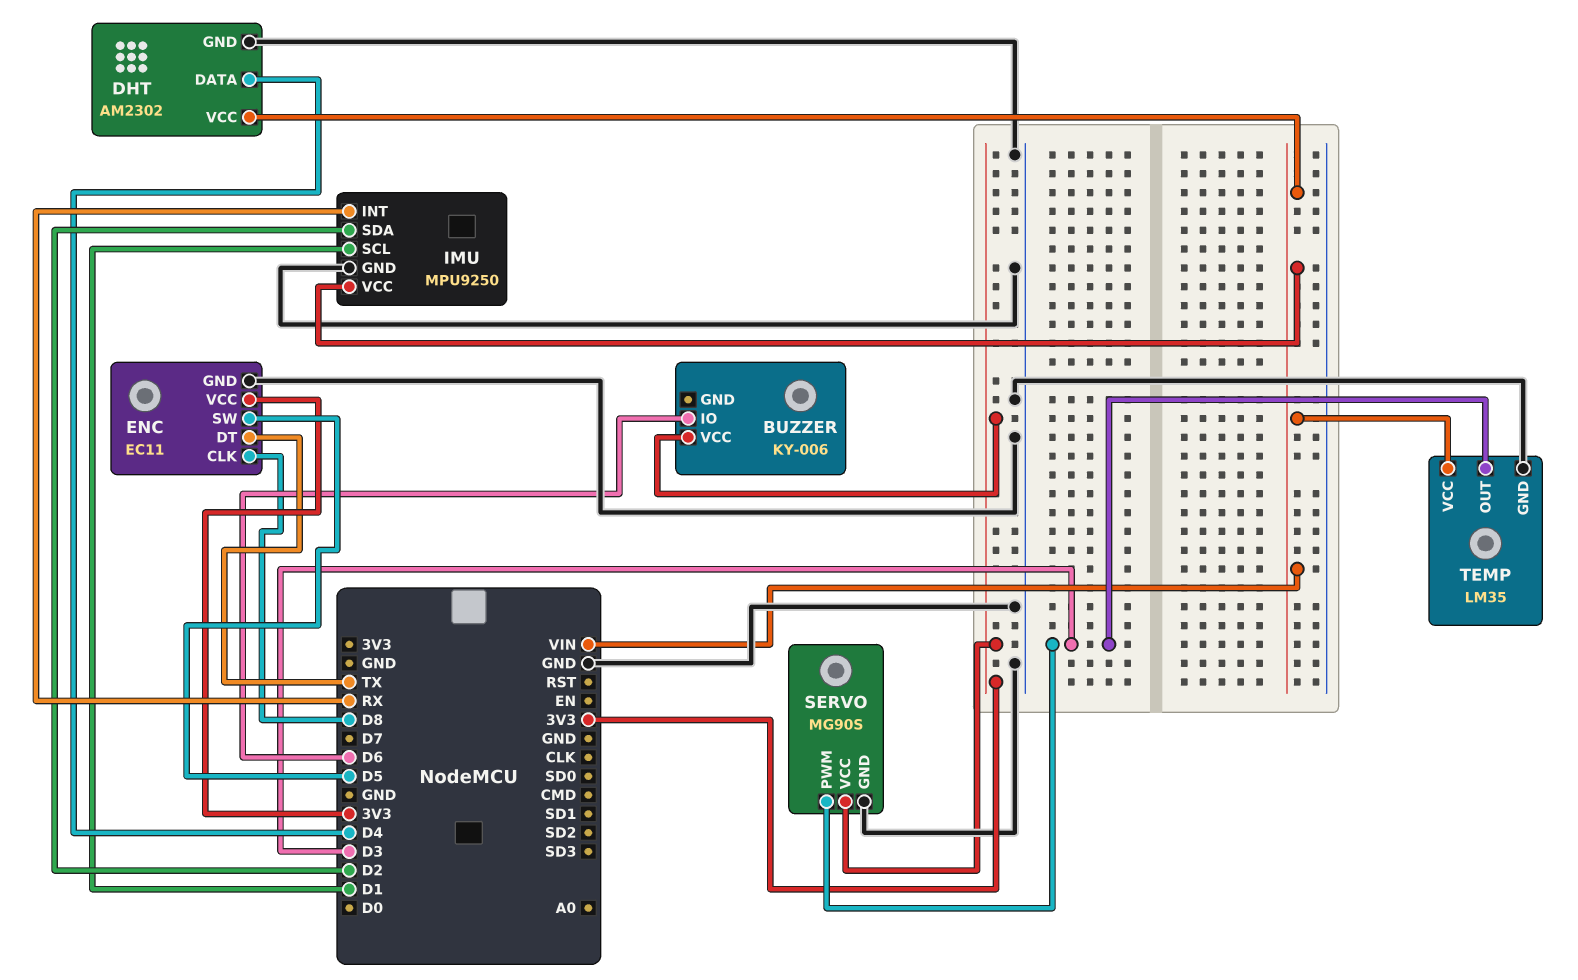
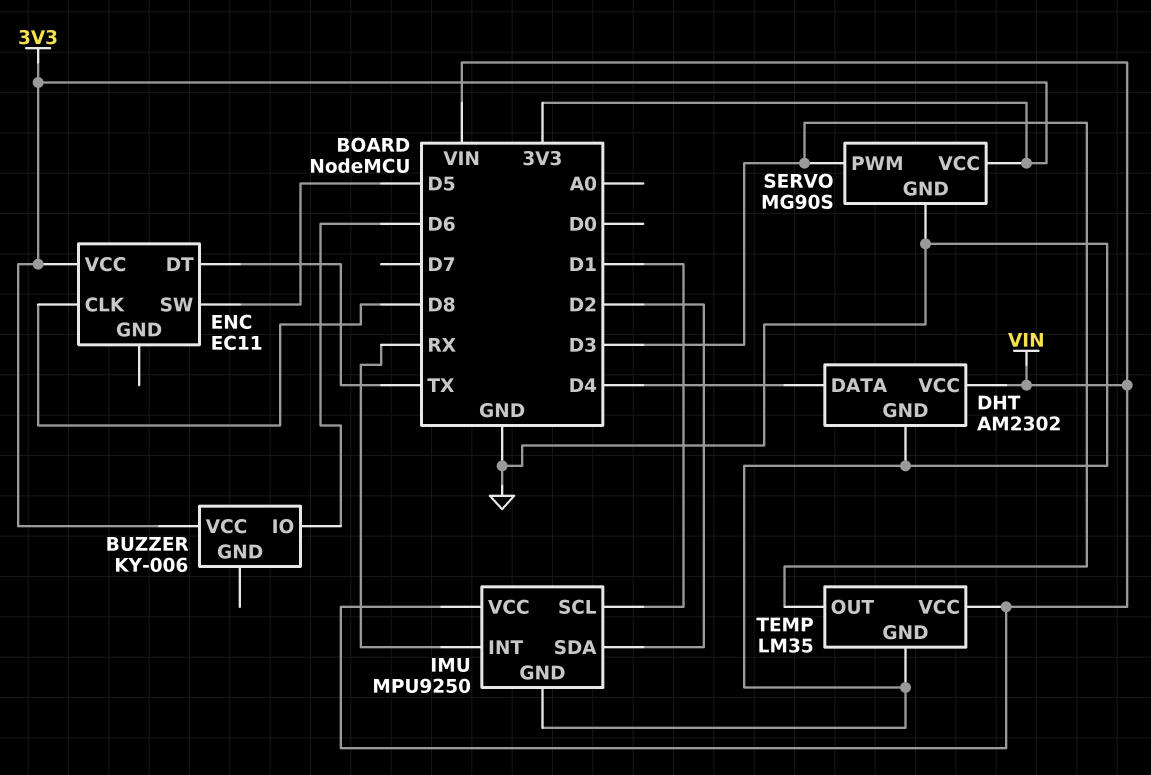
ENC pin GND: GND -> none

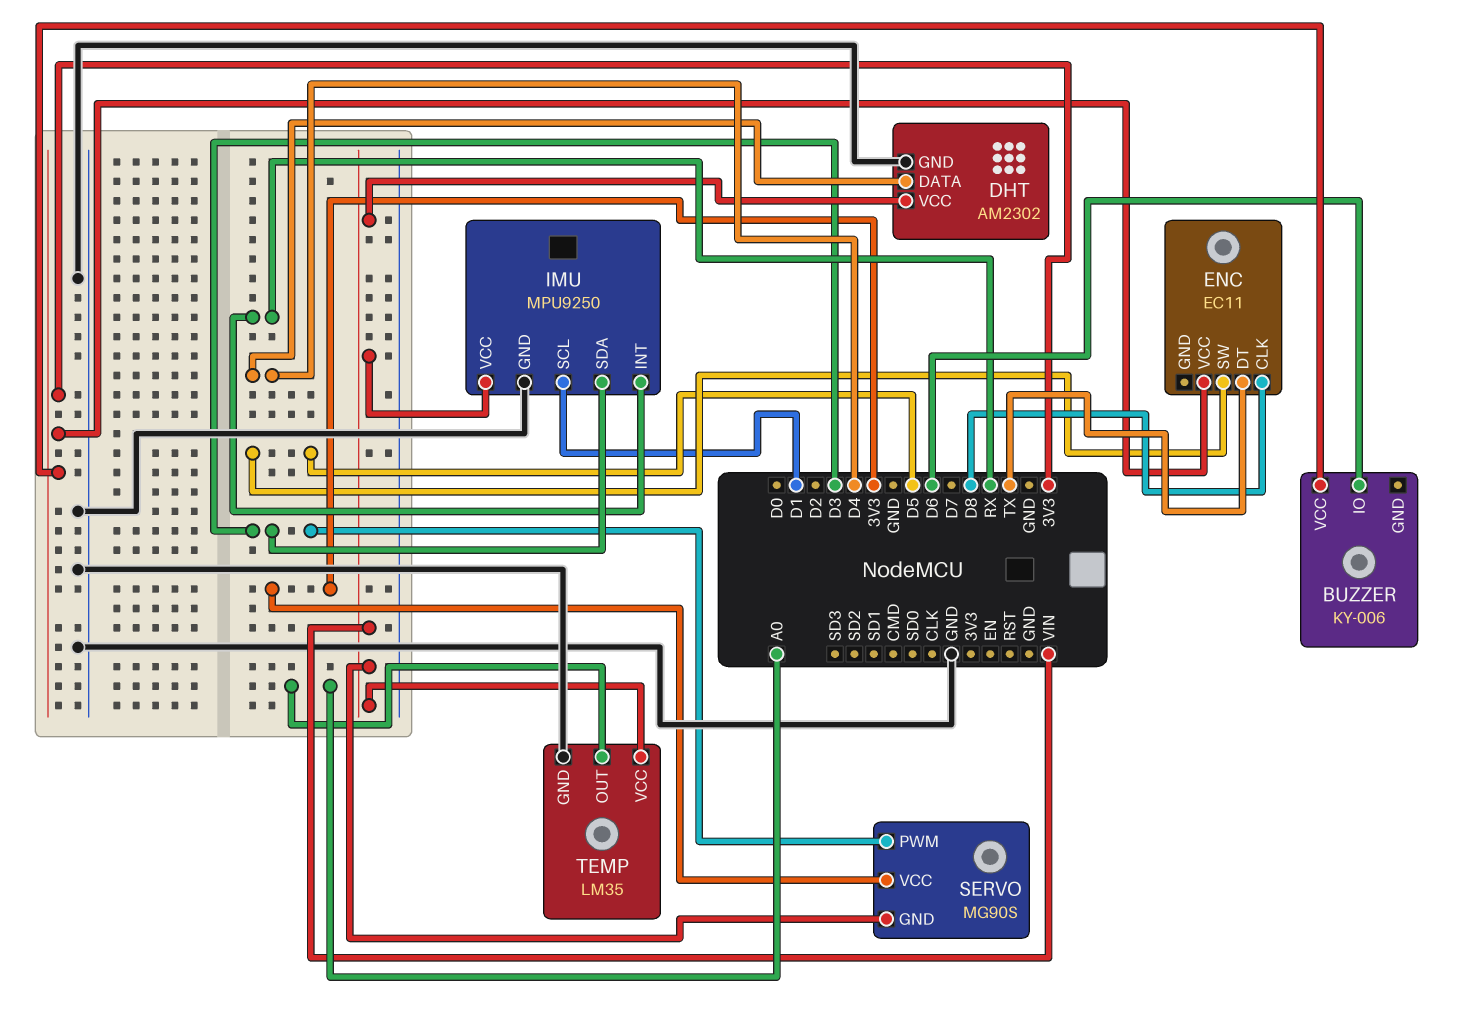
IMU pin SDA: D2 -> D3
SERVO pin GND: GND -> VIN
TEMP pin OUT: D3 -> A0

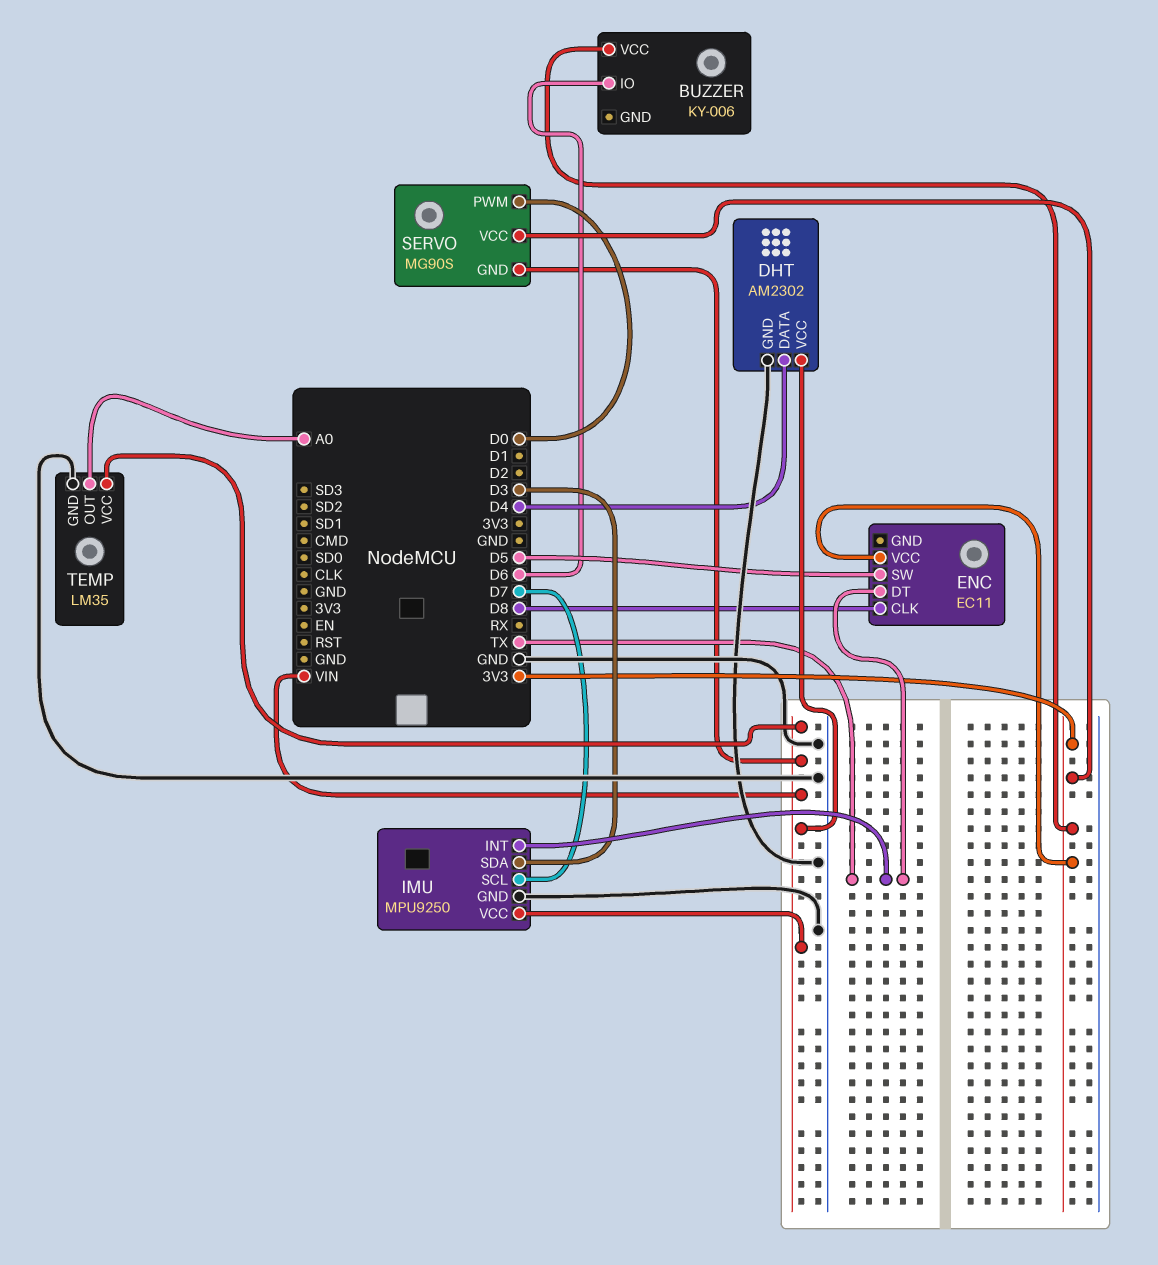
IMU pin INT: RX -> TX
IMU pin SCL: D1 -> D7
SERVO pin PWM: D3 -> D0

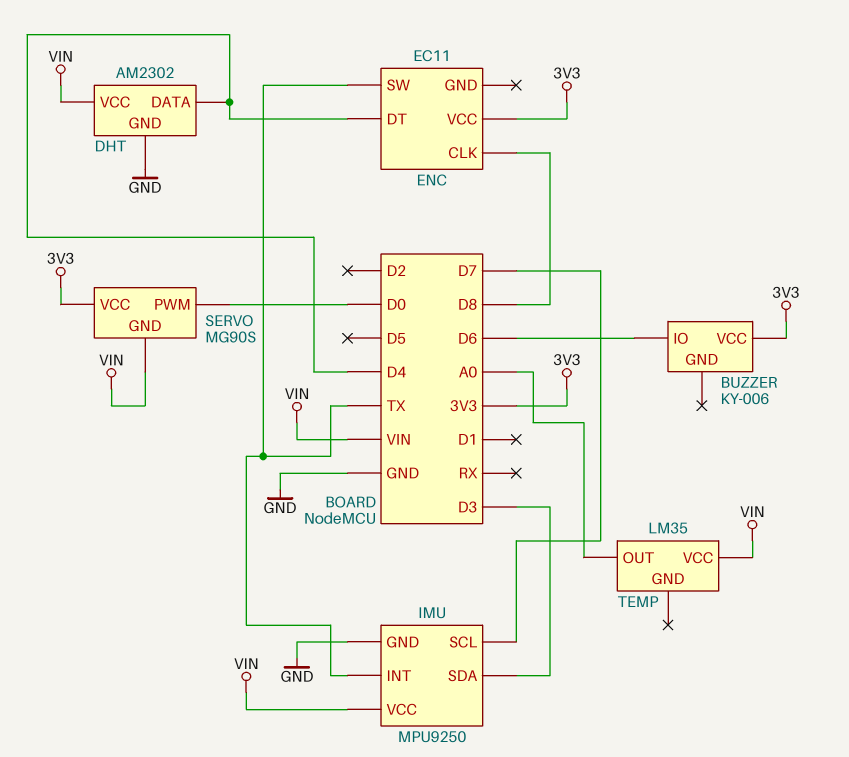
ENC pin DT: TX -> D4
ENC pin SW: D5 -> TX
TEMP pin GND: GND -> none

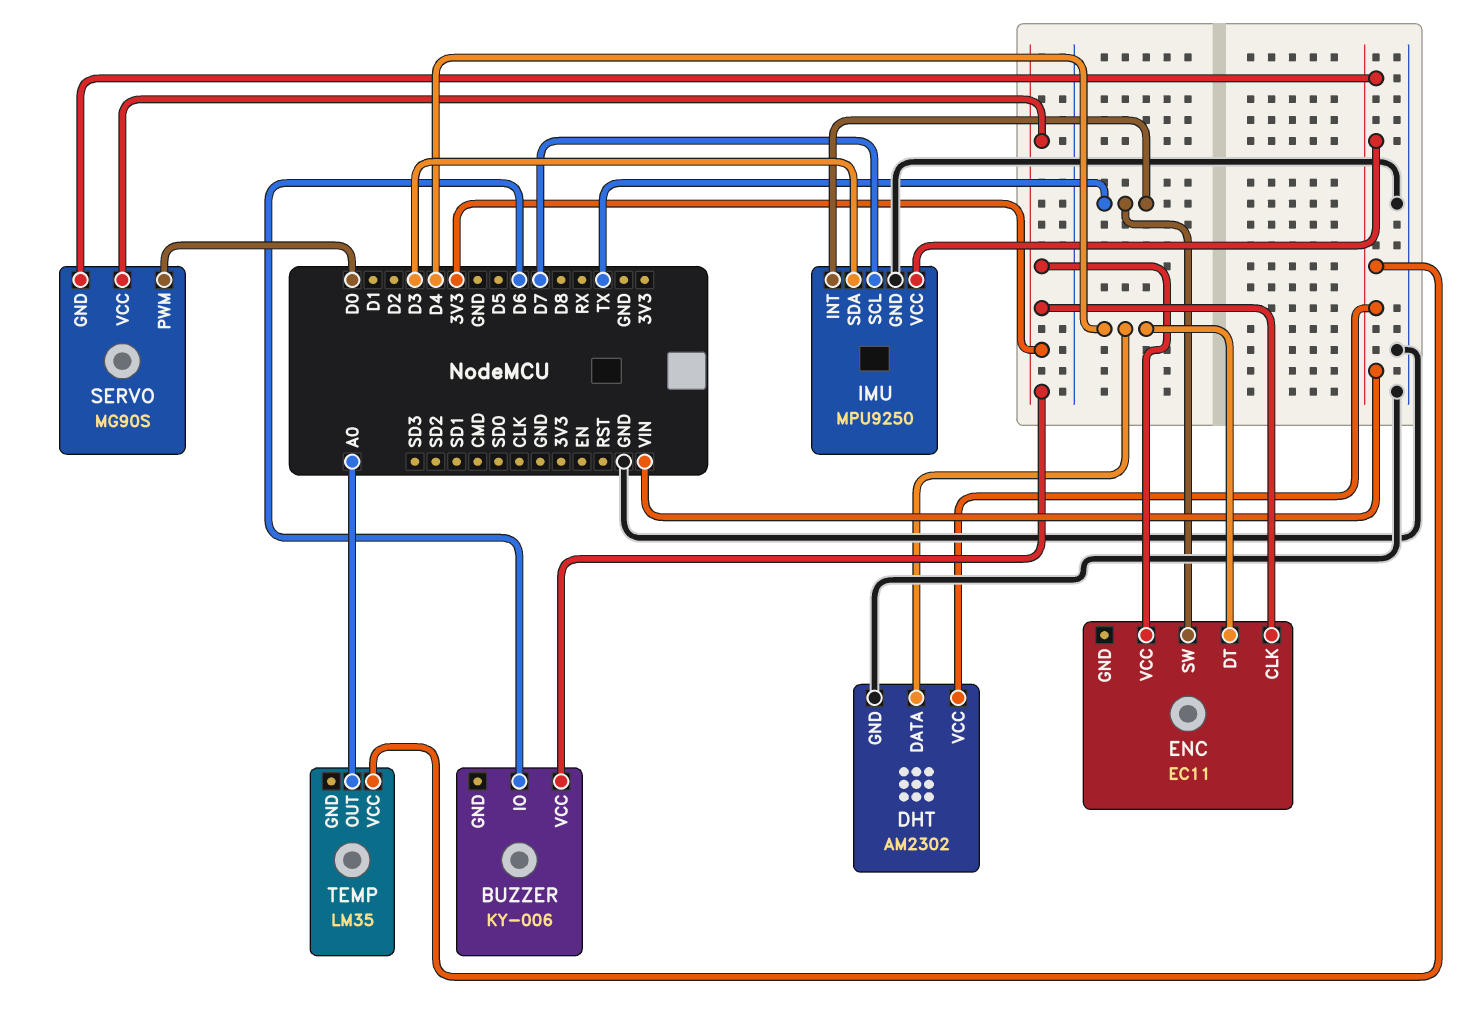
ENC pin CLK: D8 -> 3V3

